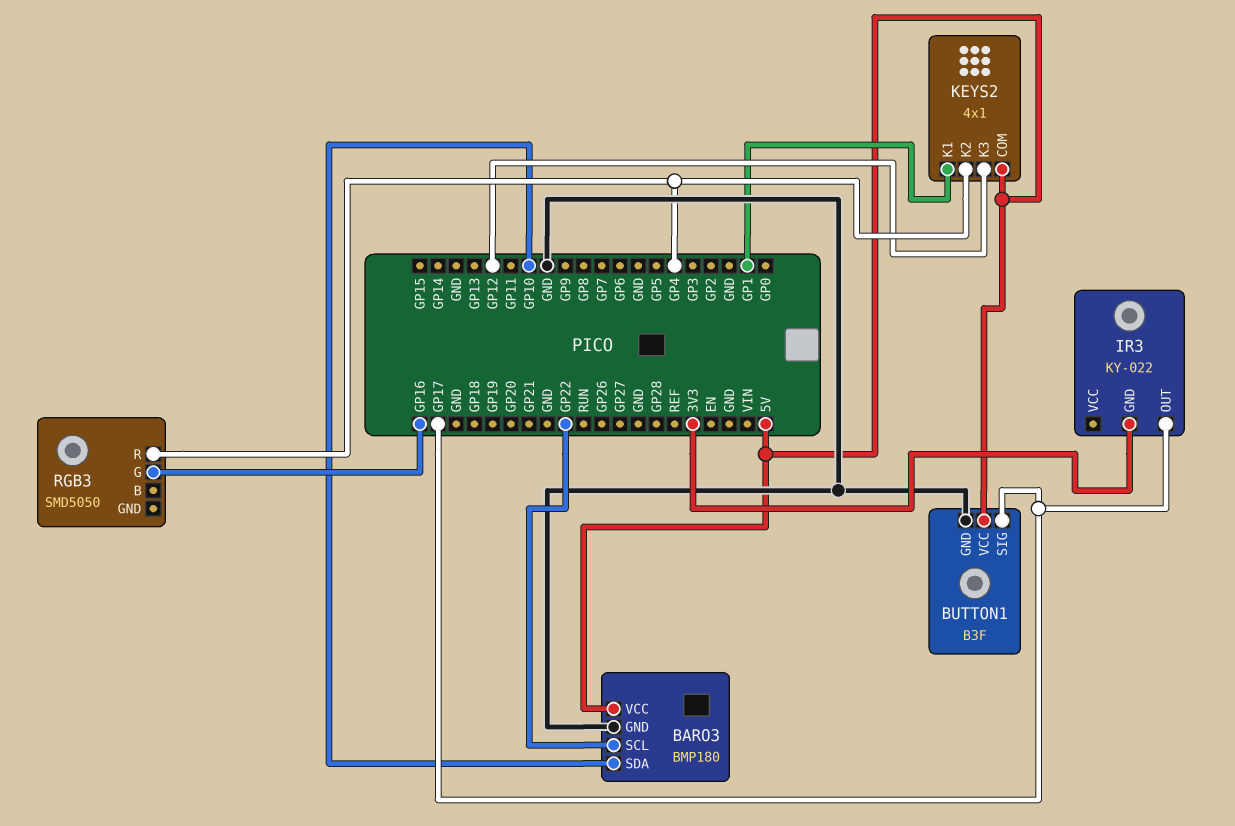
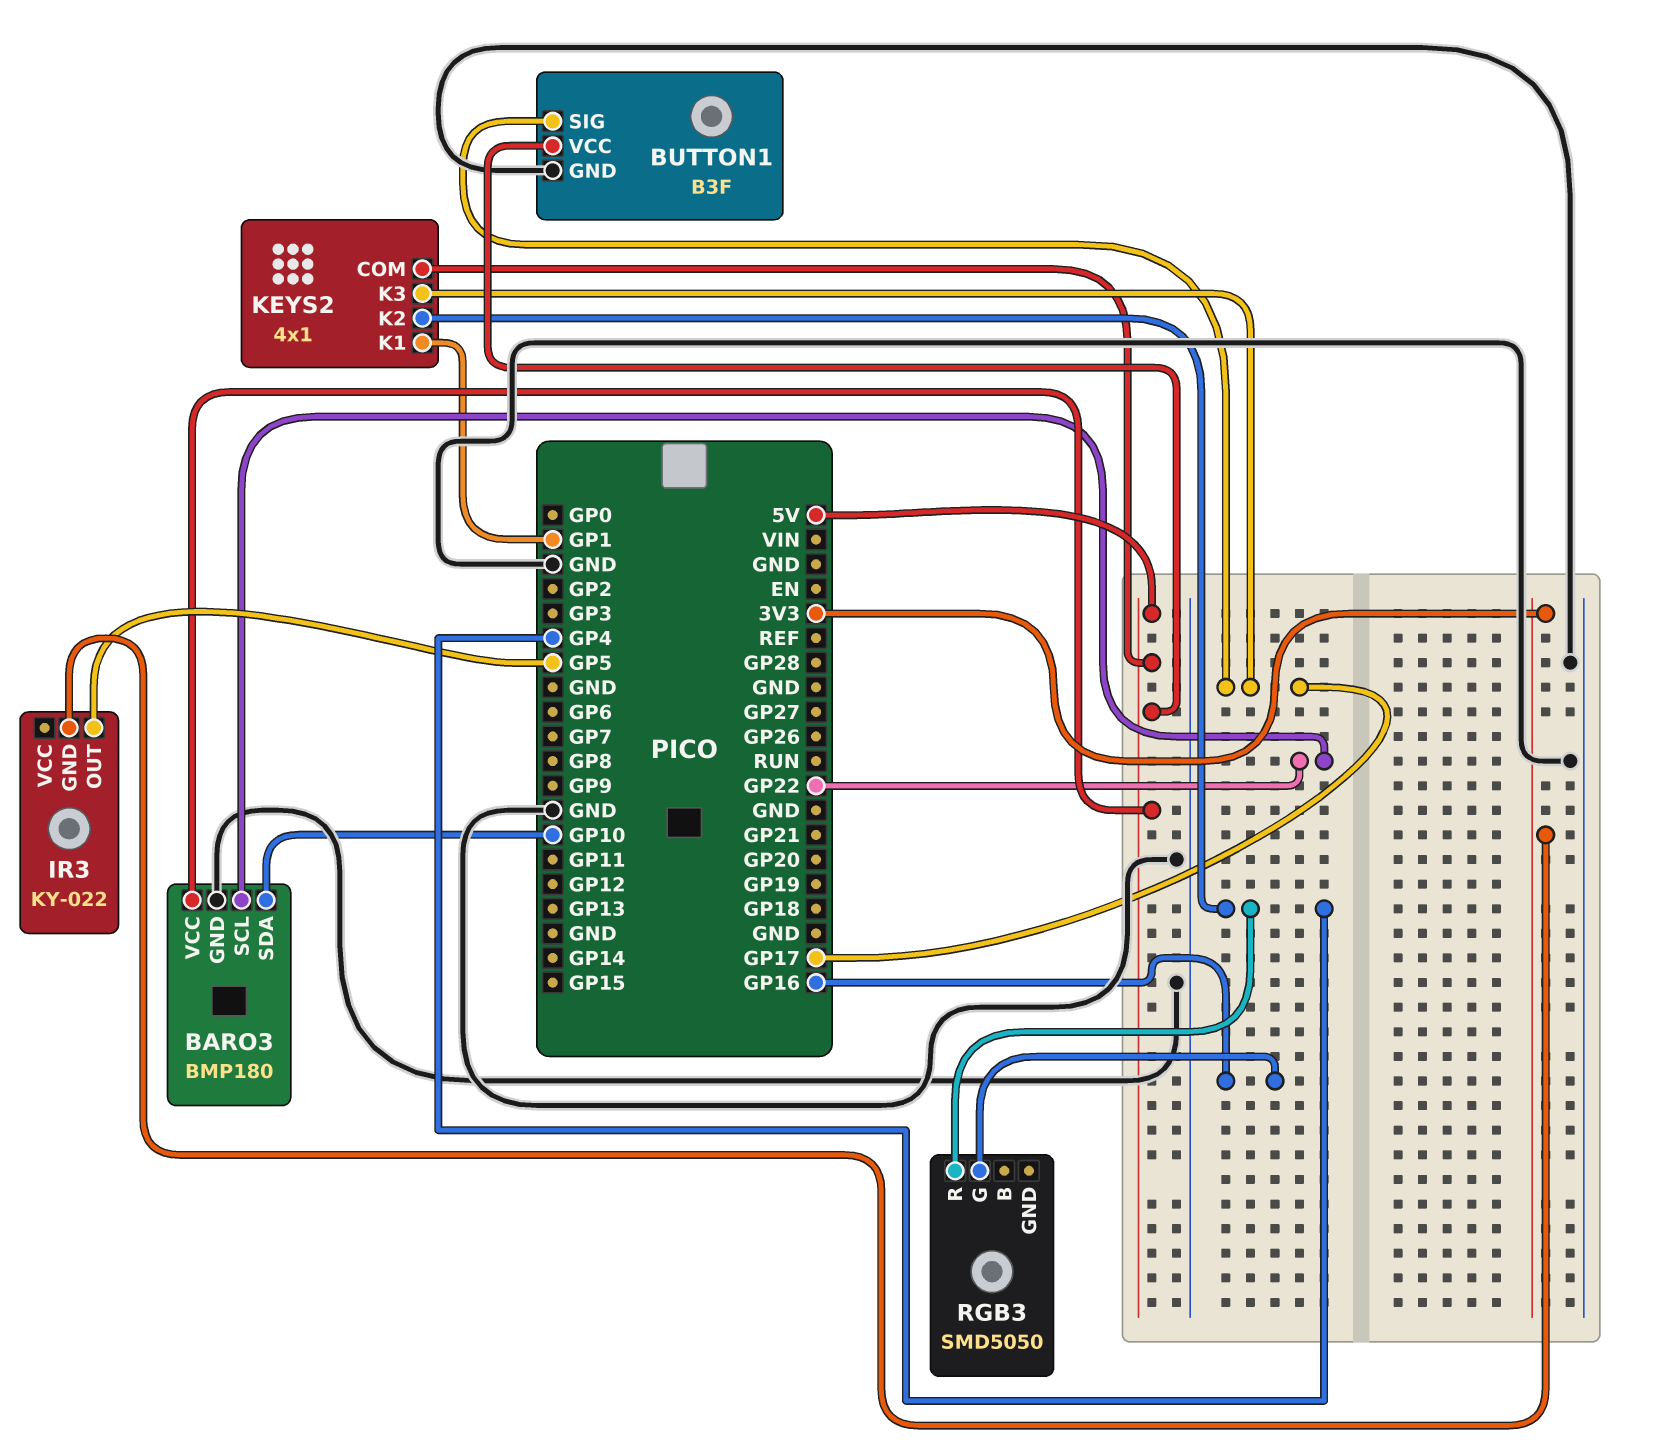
IR3 pin OUT: GP17 -> GP5
KEYS2 pin K3: GP12 -> GP17

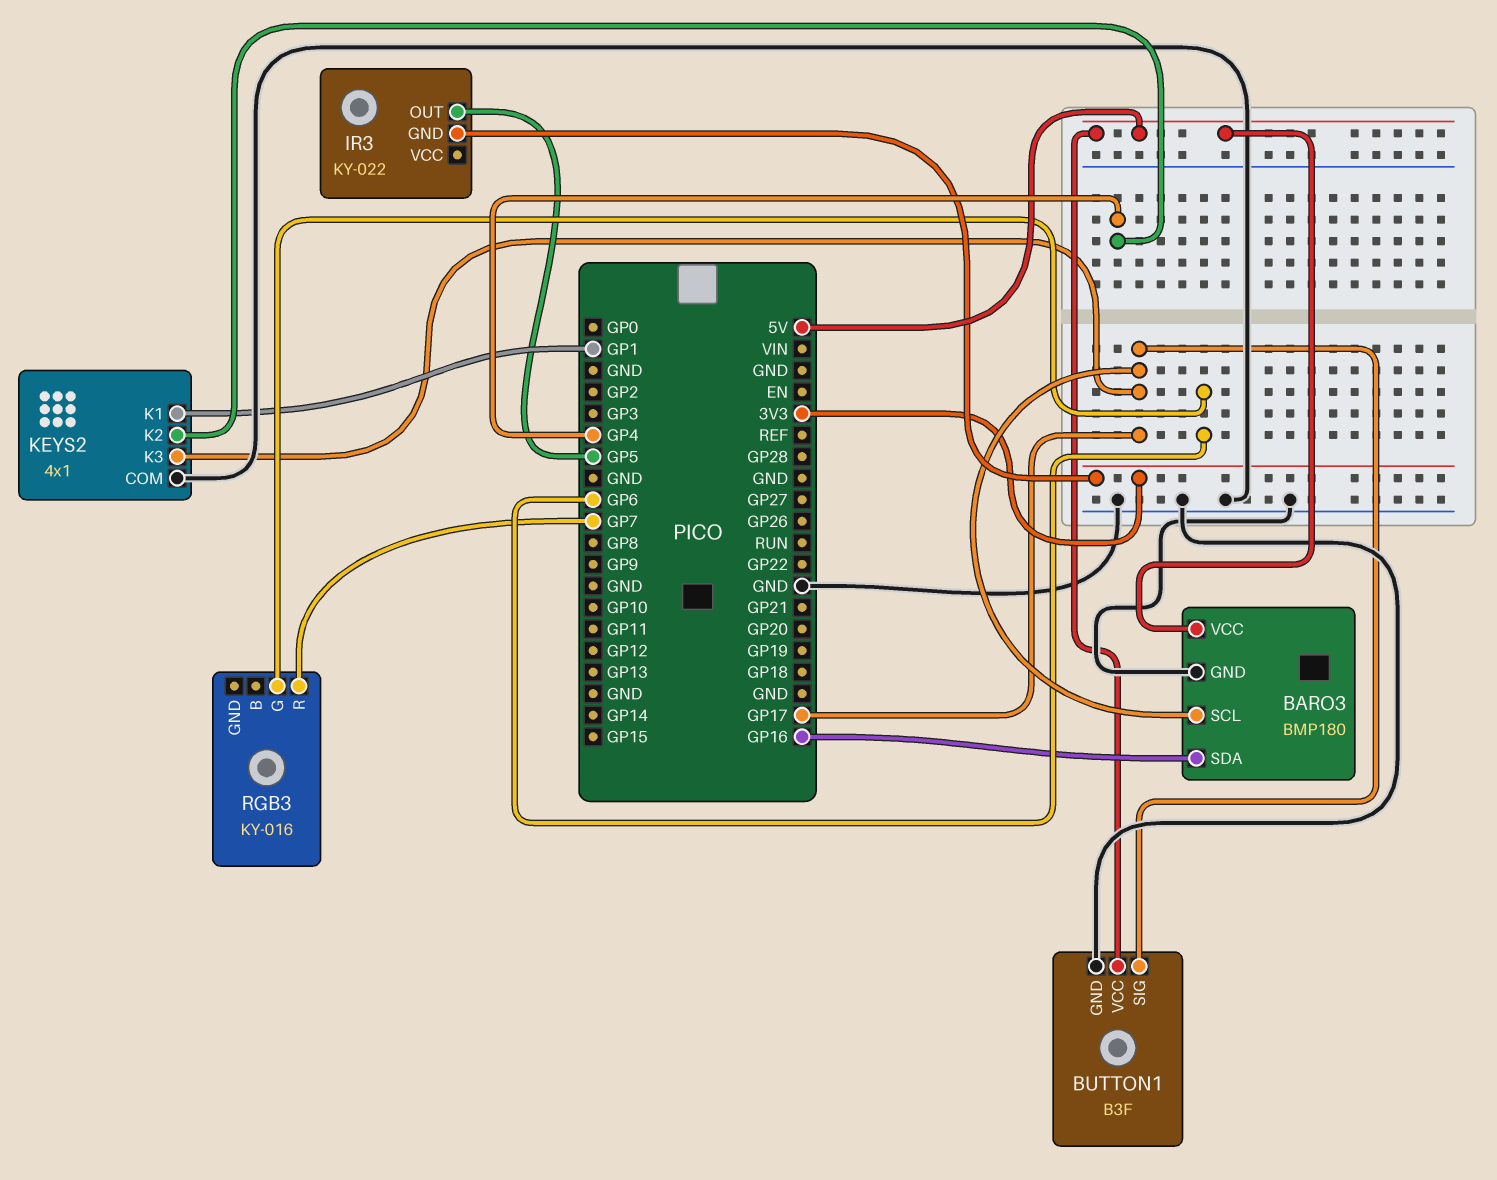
BARO3 pin SCL: GP22 -> GP17
BARO3 pin SDA: GP10 -> GP16
KEYS2 pin COM: 5V -> GND
RGB3: SMD5050 -> KY-016
RGB3 pin G: GP16 -> GP6
RGB3 pin R: GP4 -> GP7

